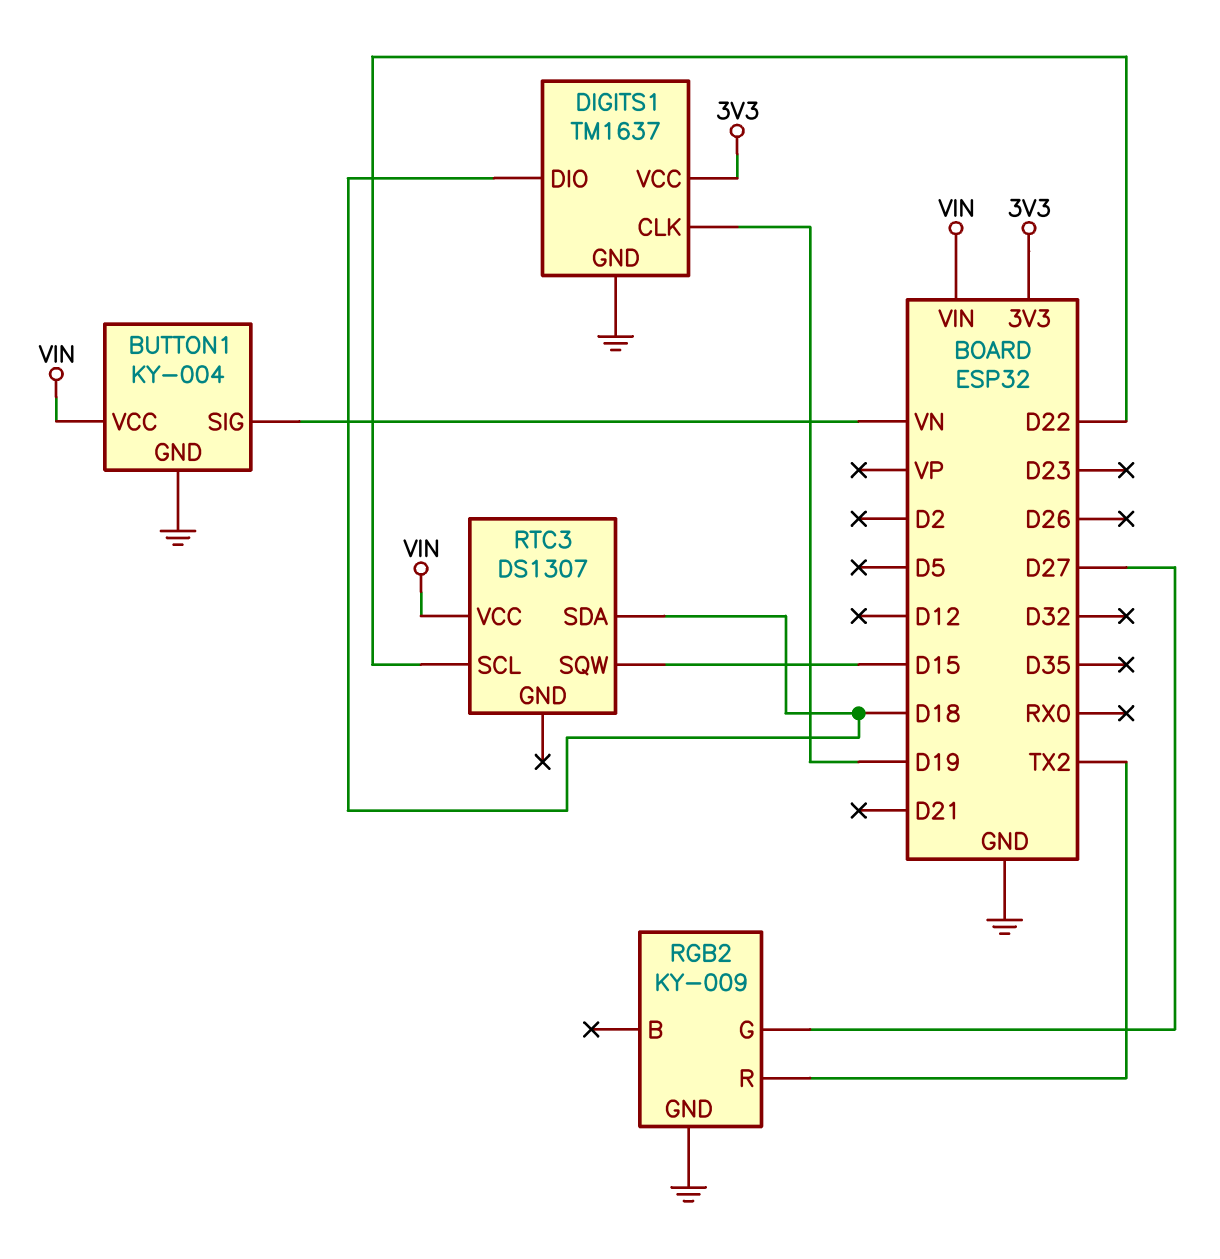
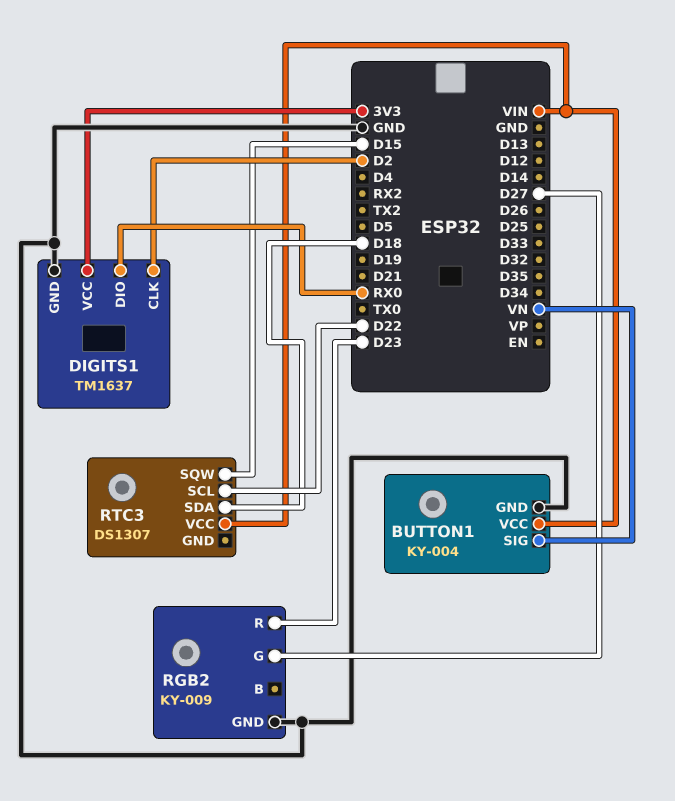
DIGITS1 pin CLK: D19 -> D2
DIGITS1 pin DIO: D18 -> RX0
RGB2 pin R: TX2 -> D23

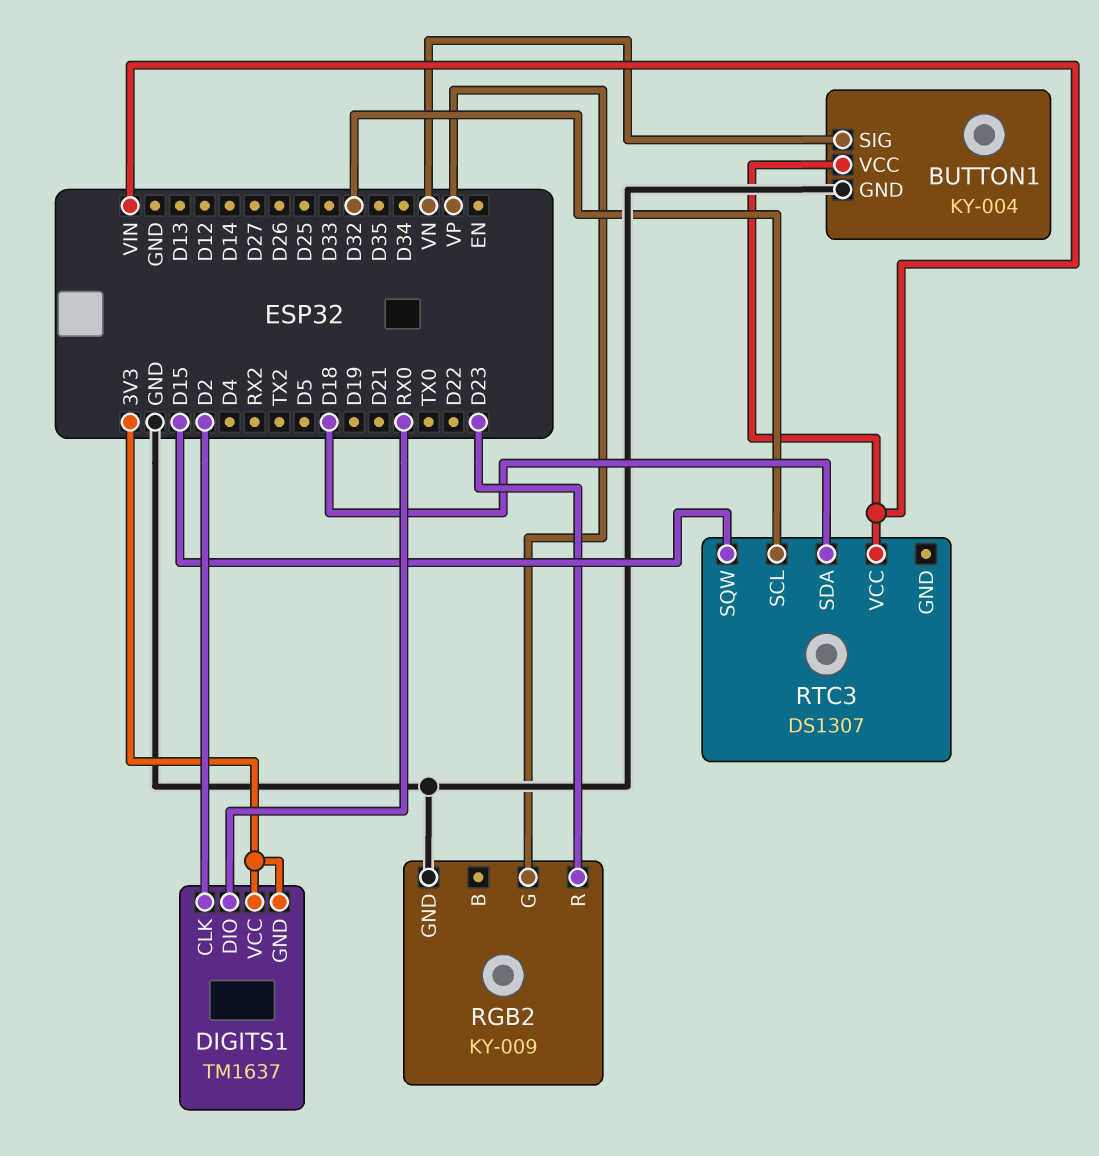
DIGITS1 pin GND: GND -> 3V3
RGB2 pin G: D27 -> VP
RTC3 pin SCL: D22 -> D32

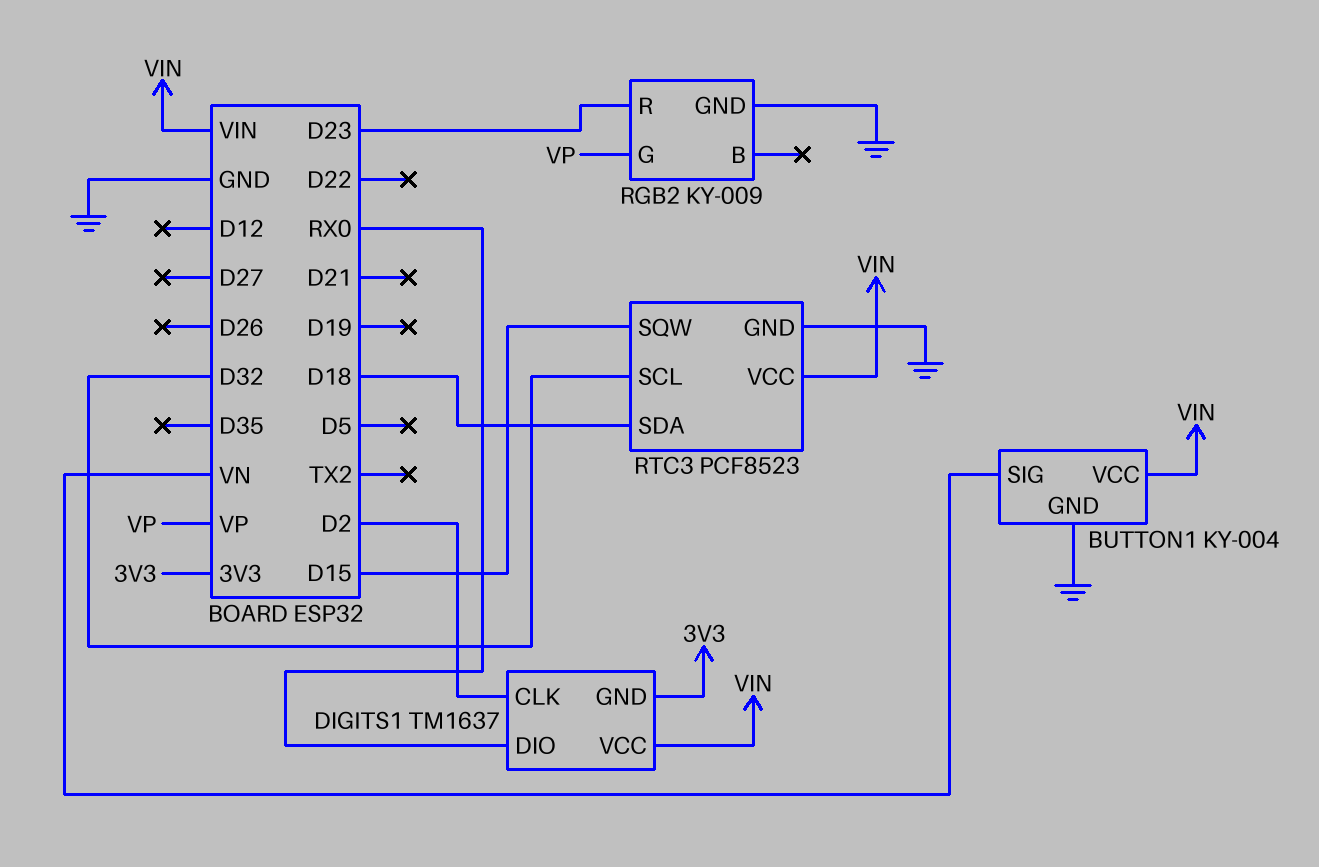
DIGITS1 pin VCC: 3V3 -> VIN
RTC3: DS1307 -> PCF8523
RTC3 pin GND: none -> GND

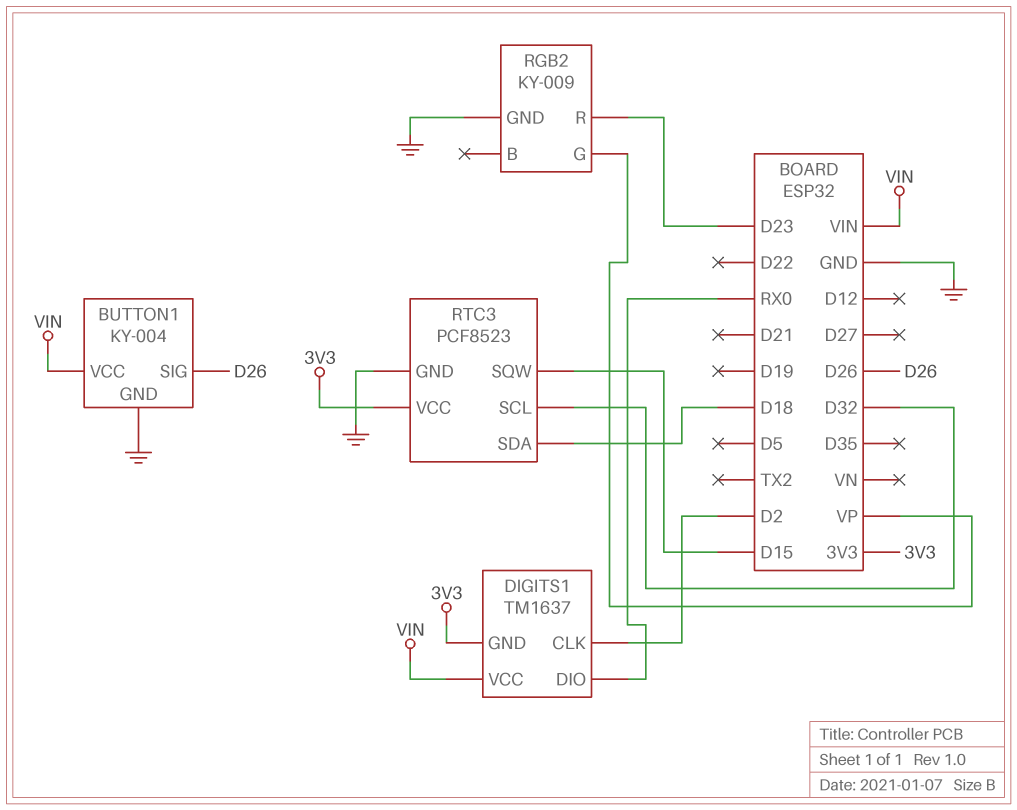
BUTTON1 pin SIG: VN -> D26
RTC3 pin VCC: VIN -> 3V3

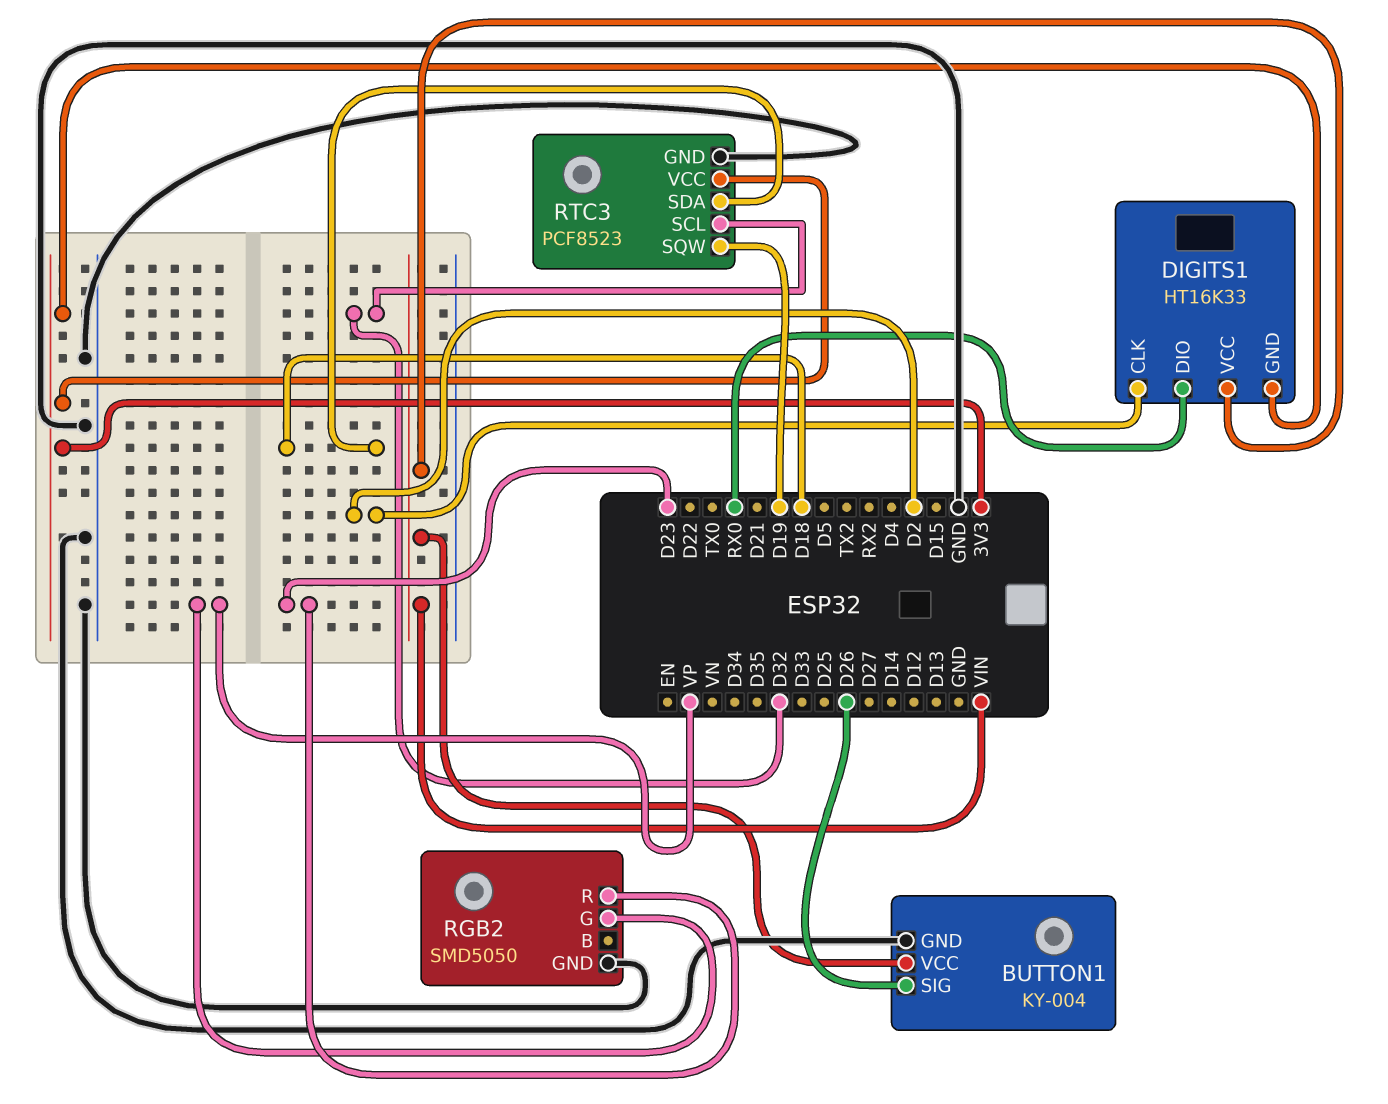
DIGITS1: TM1637 -> HT16K33
RGB2: KY-009 -> SMD5050
RTC3 pin SQW: D15 -> D19

